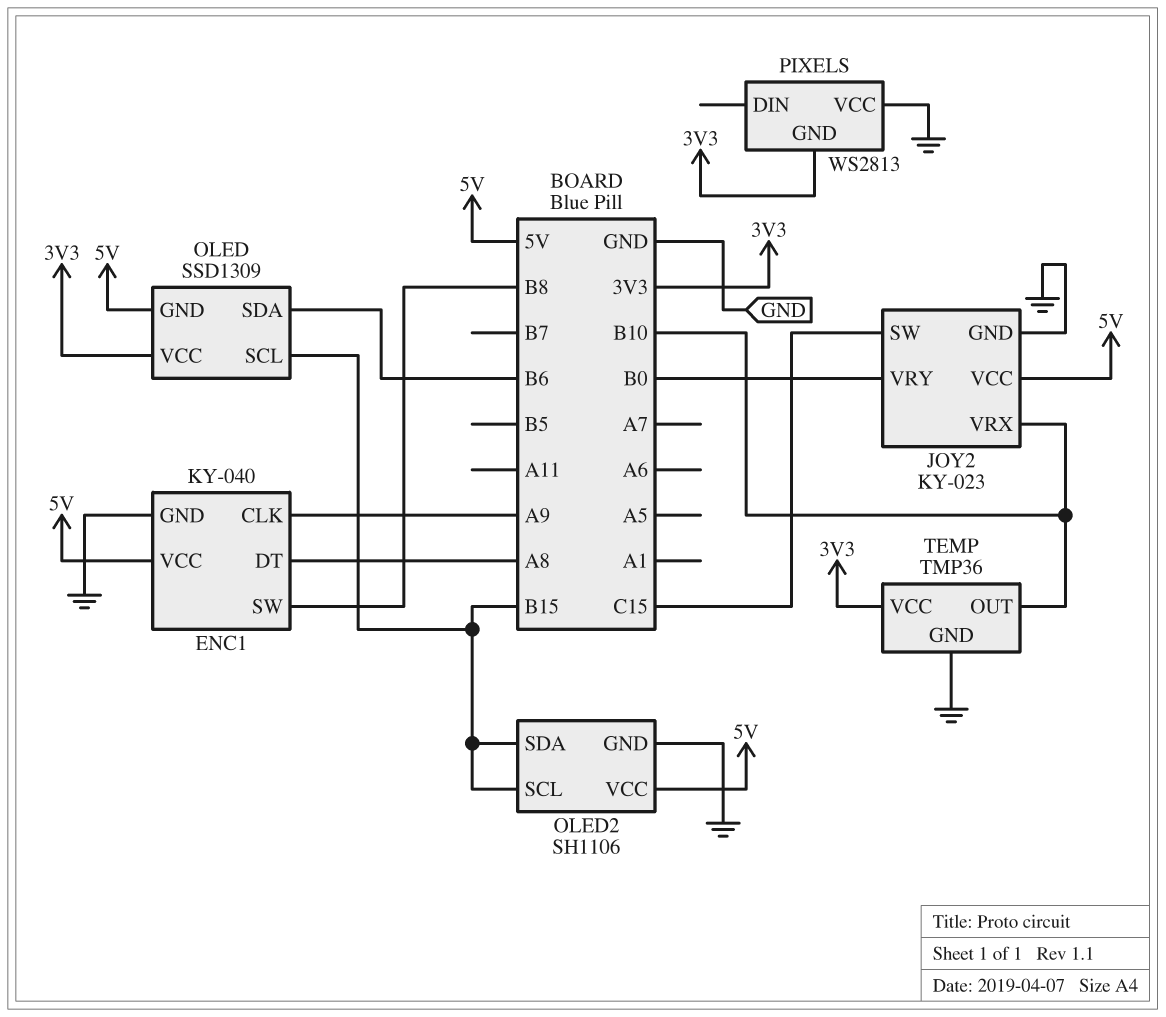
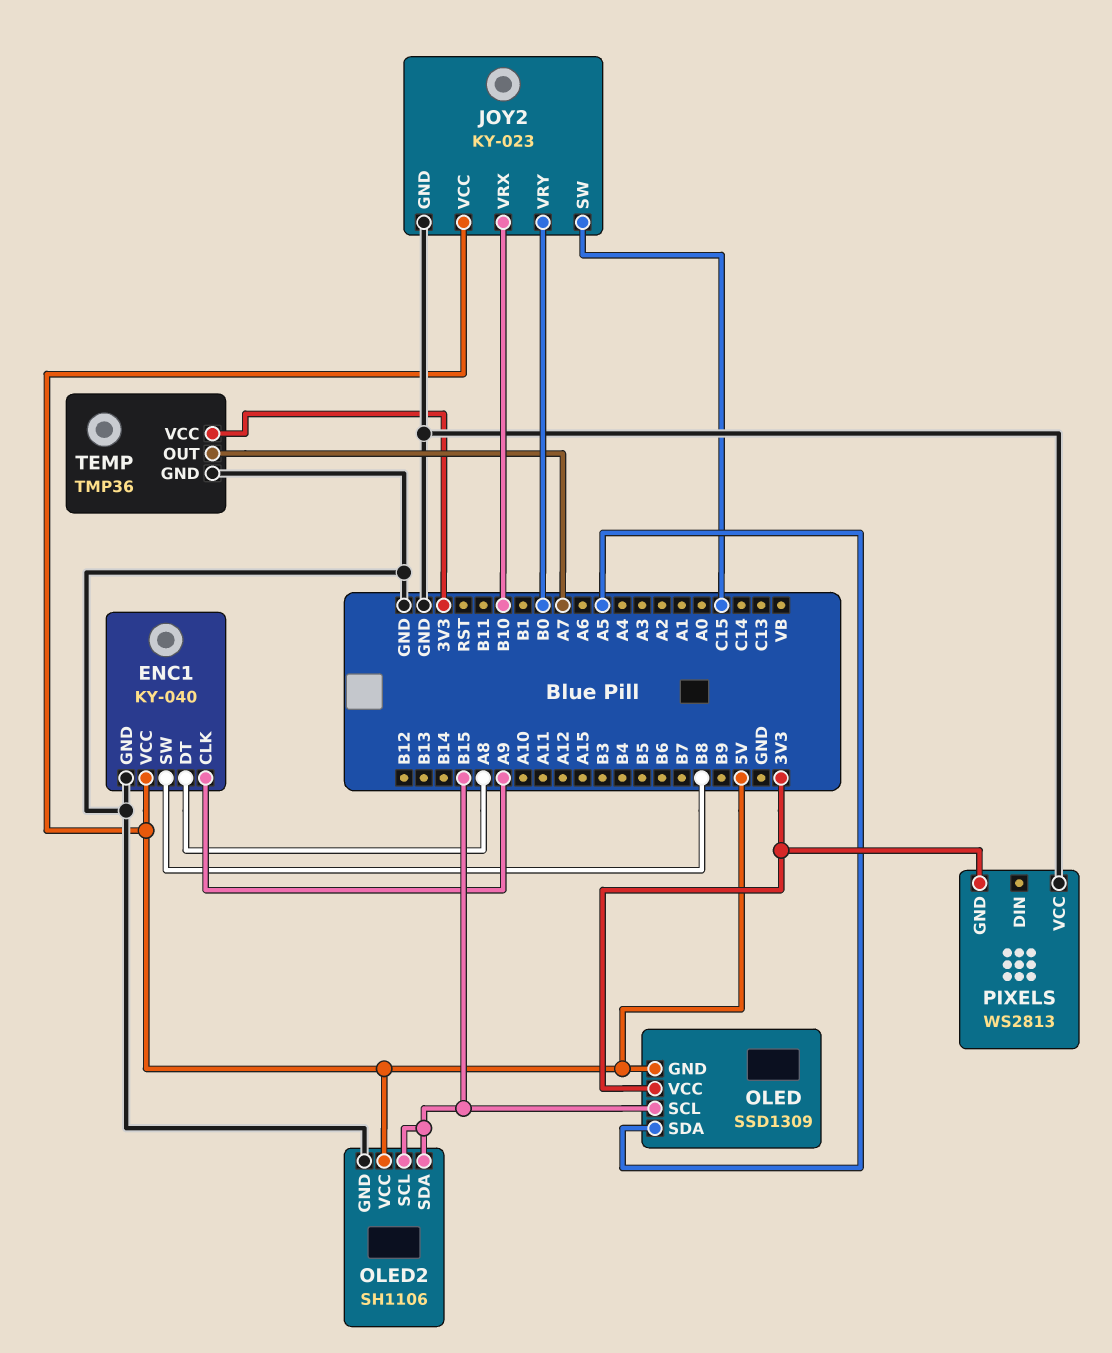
OLED pin SDA: B6 -> A5
TEMP pin OUT: B10 -> A7

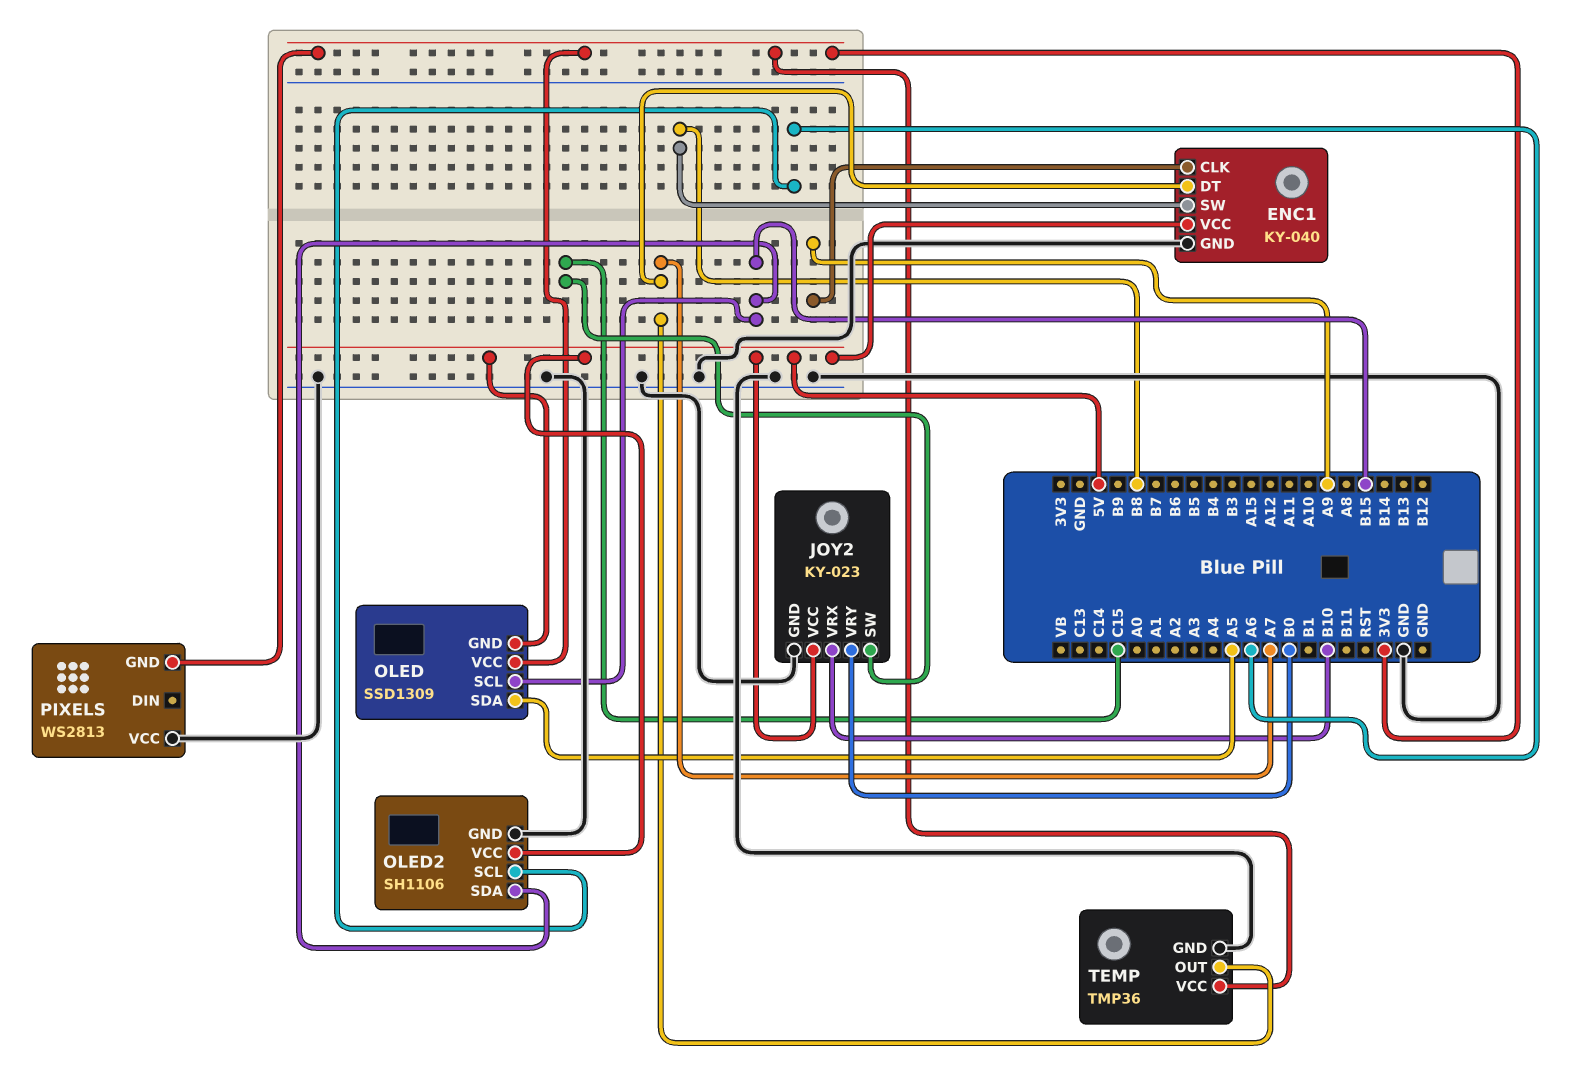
ENC1 pin DT: A8 -> A7
OLED2 pin SCL: B15 -> A6

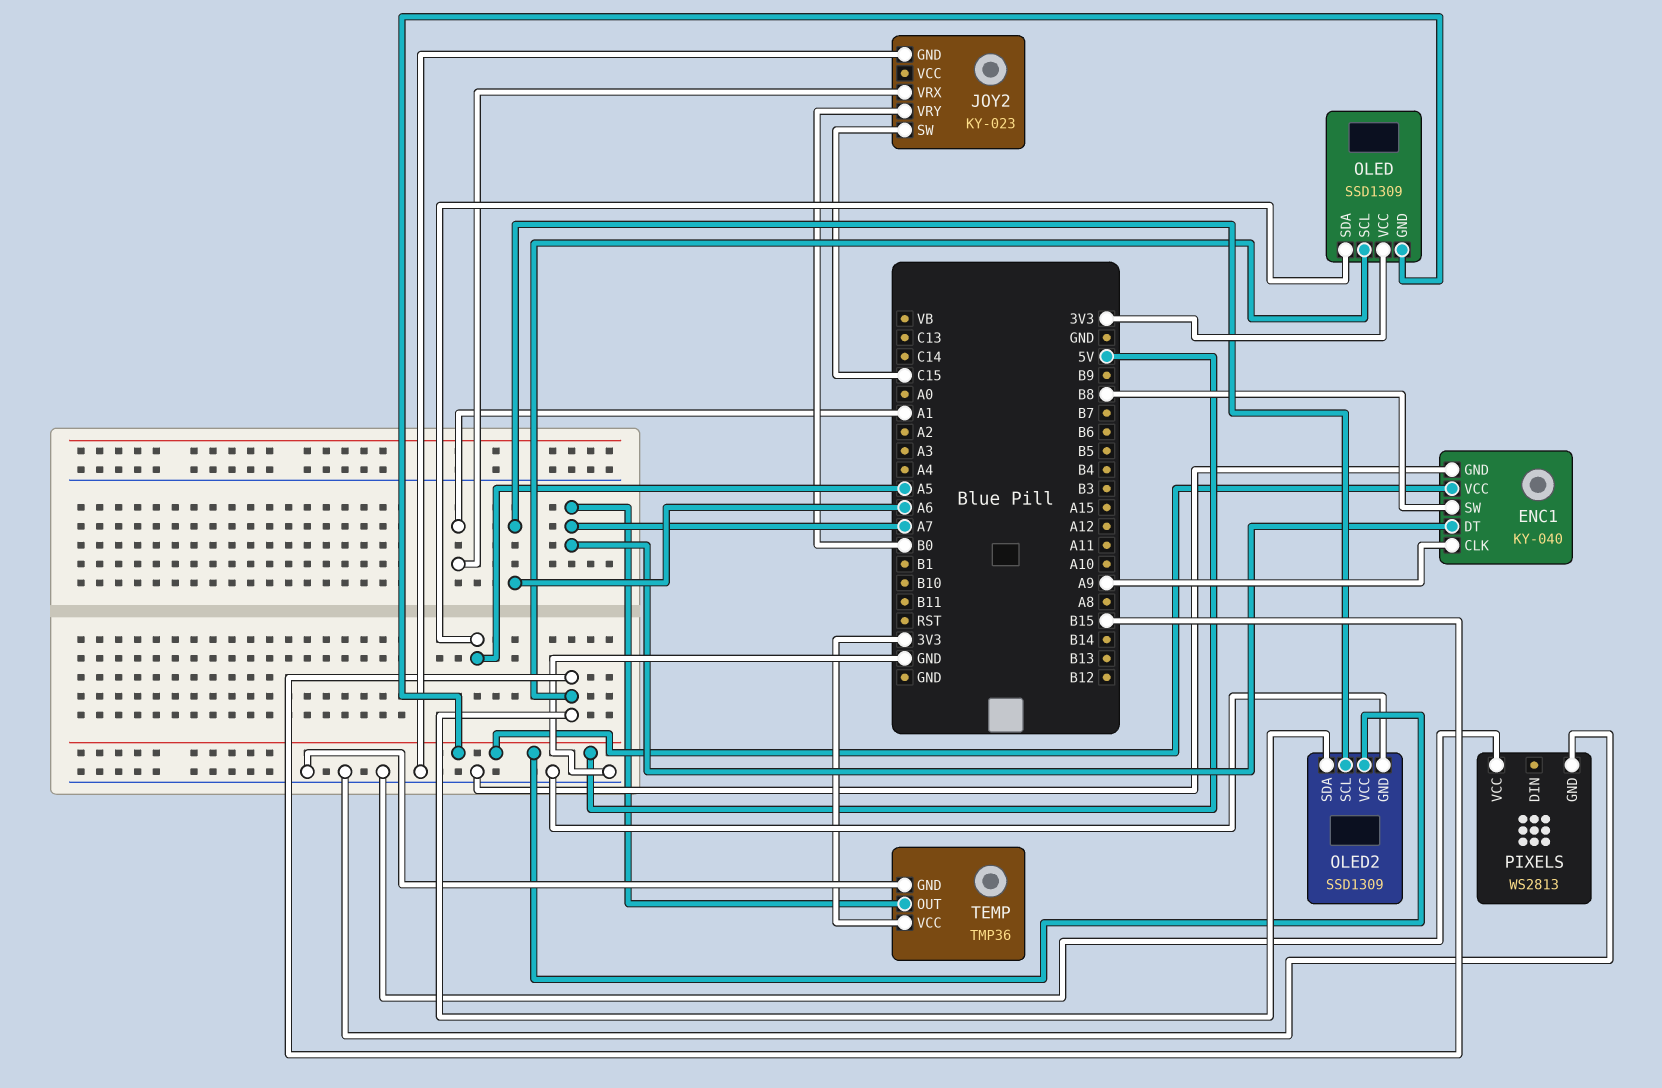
JOY2 pin VCC: 5V -> none
JOY2 pin VRX: B10 -> A1
OLED2: SH1106 -> SSD1309
PIXELS pin GND: 3V3 -> GND

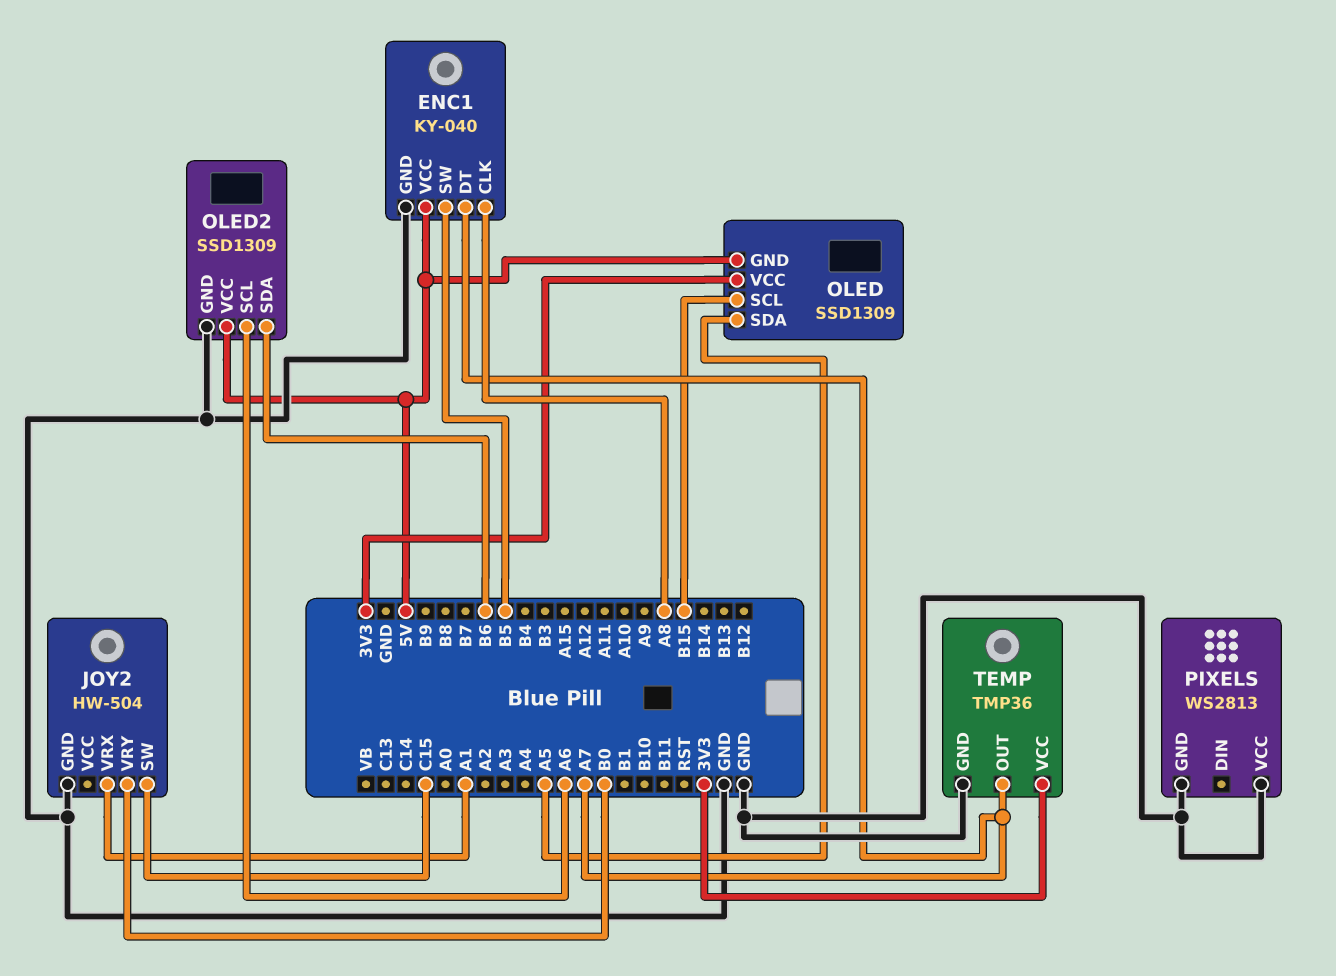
ENC1 pin CLK: A9 -> A8
ENC1 pin SW: B8 -> B5
JOY2: KY-023 -> HW-504
OLED2 pin SDA: B15 -> B6

